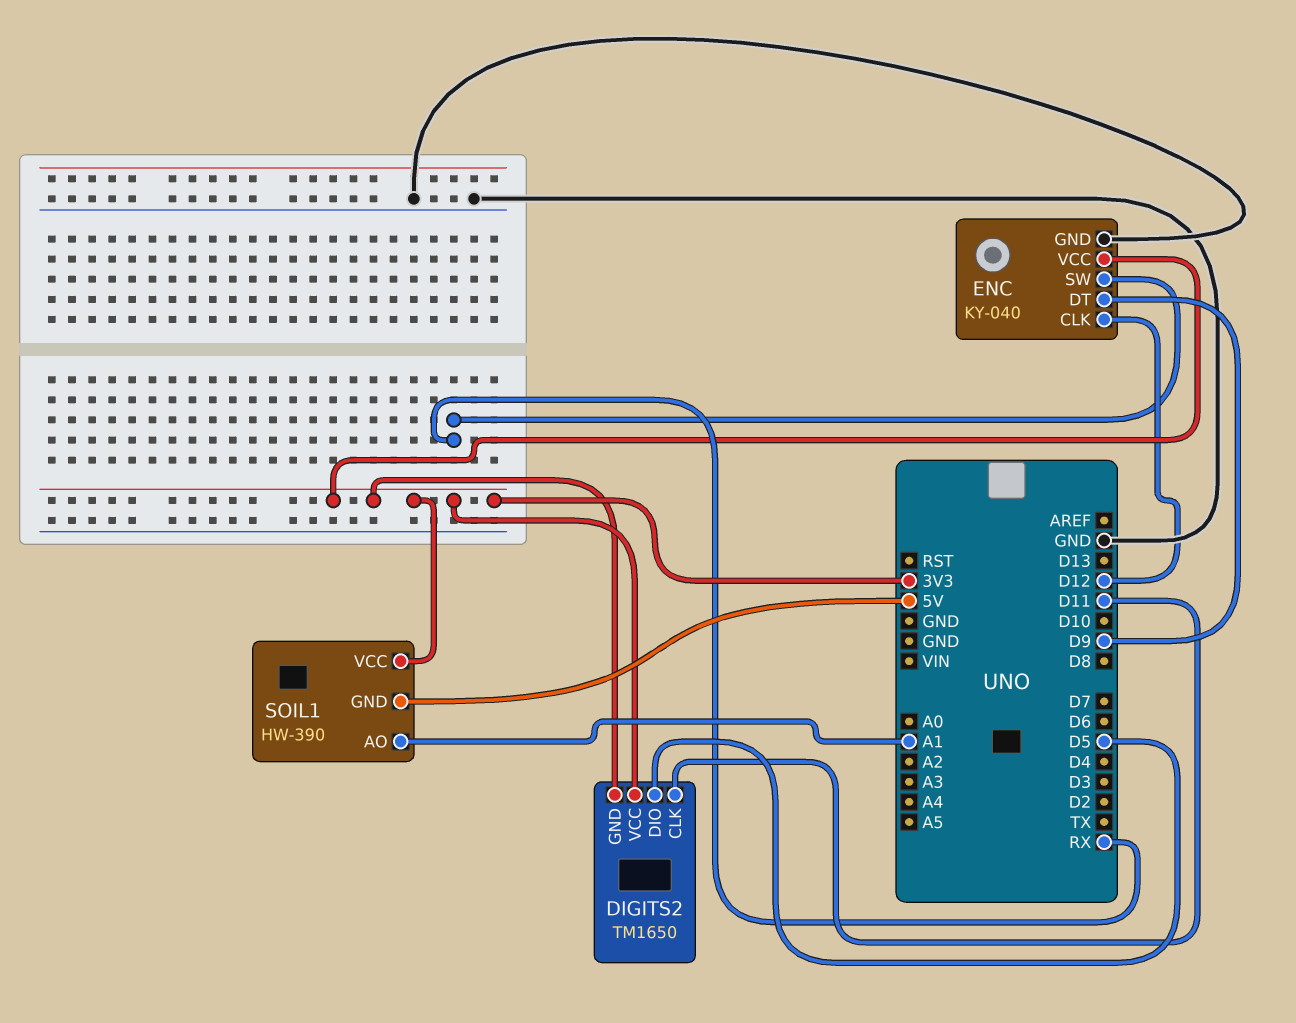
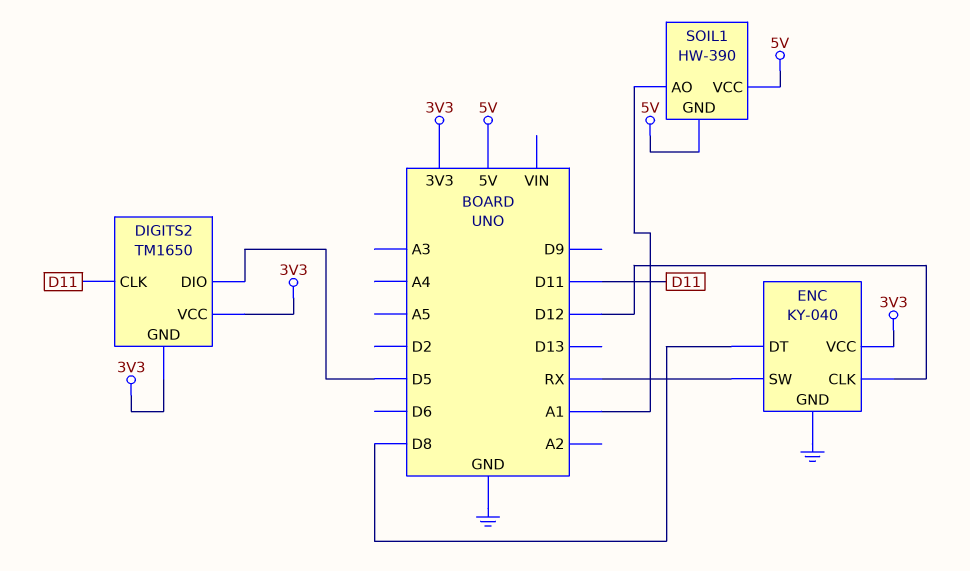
ENC pin DT: D9 -> D8
SOIL1 pin VCC: 3V3 -> 5V

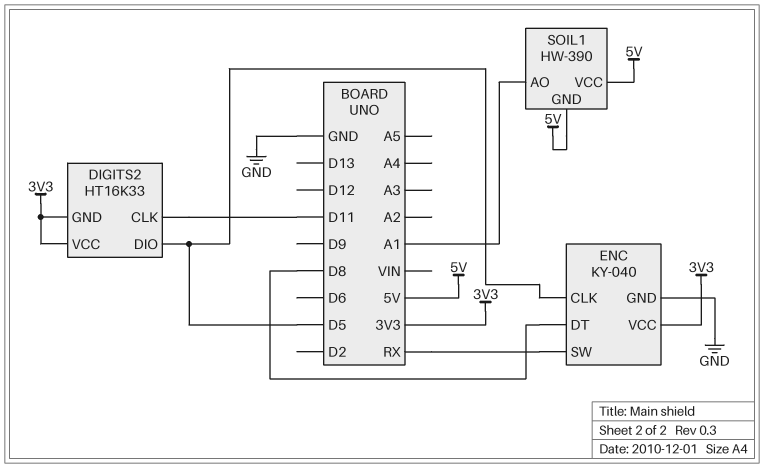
DIGITS2: TM1650 -> HT16K33
ENC pin CLK: D12 -> D5

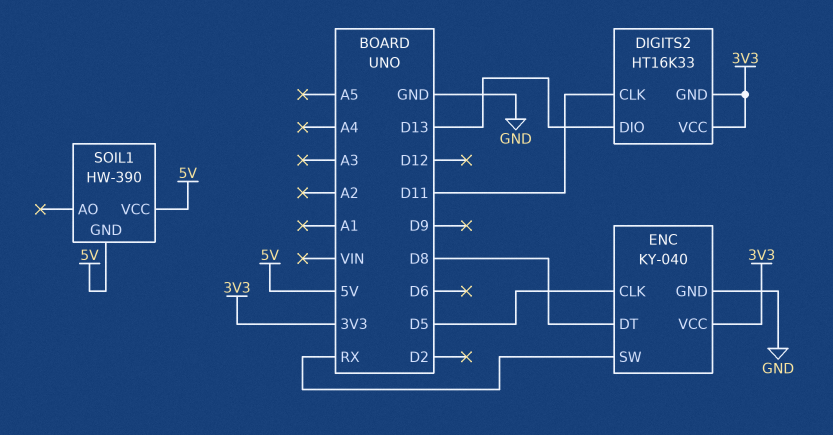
DIGITS2 pin DIO: D5 -> D13
SOIL1 pin AO: A1 -> none

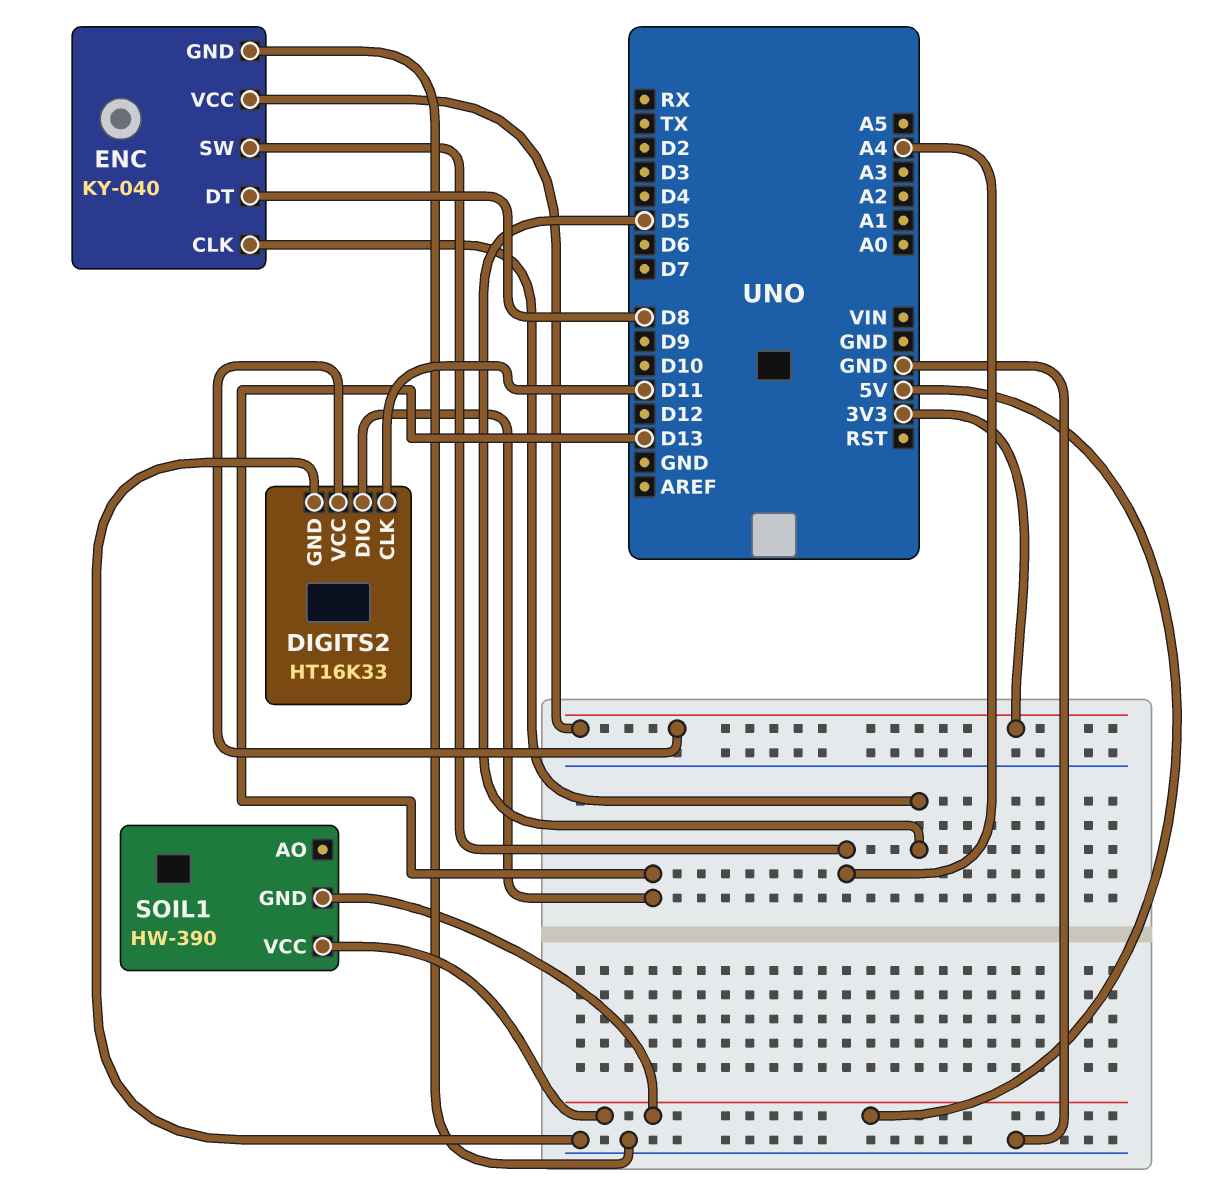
DIGITS2 pin GND: 3V3 -> GND
ENC pin SW: RX -> A4

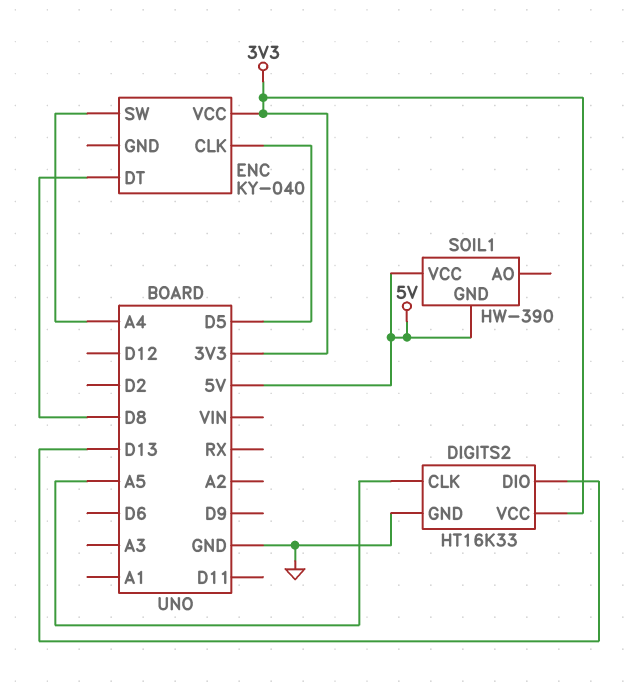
DIGITS2 pin CLK: D11 -> A5
ENC pin GND: GND -> none

